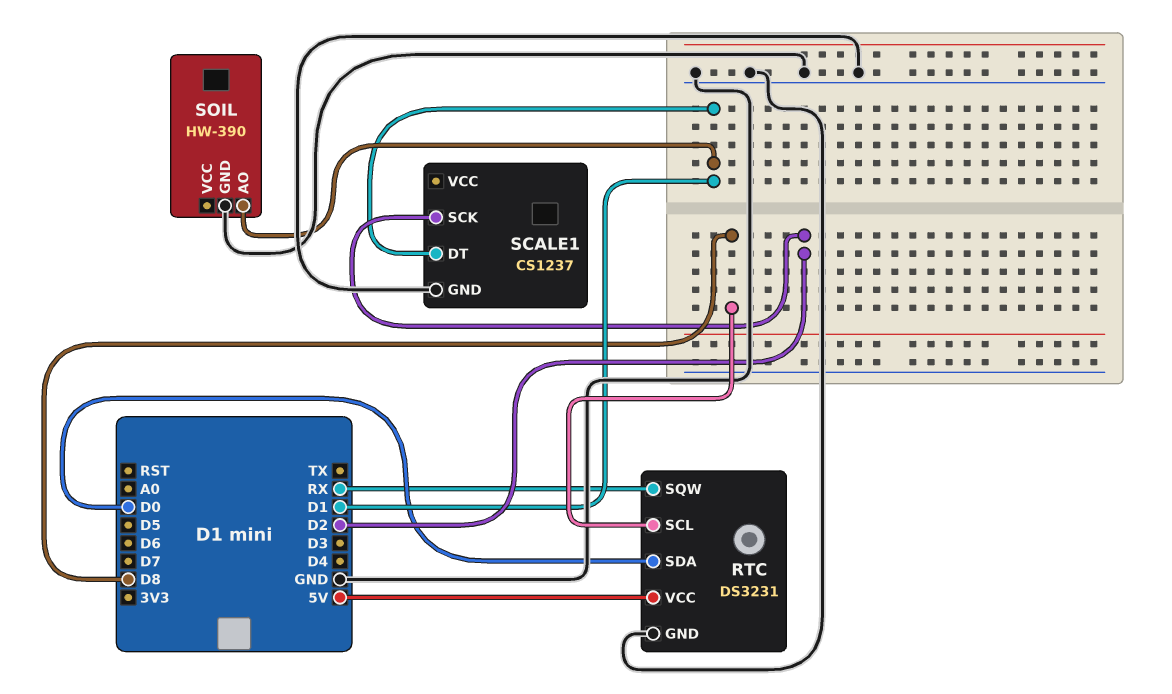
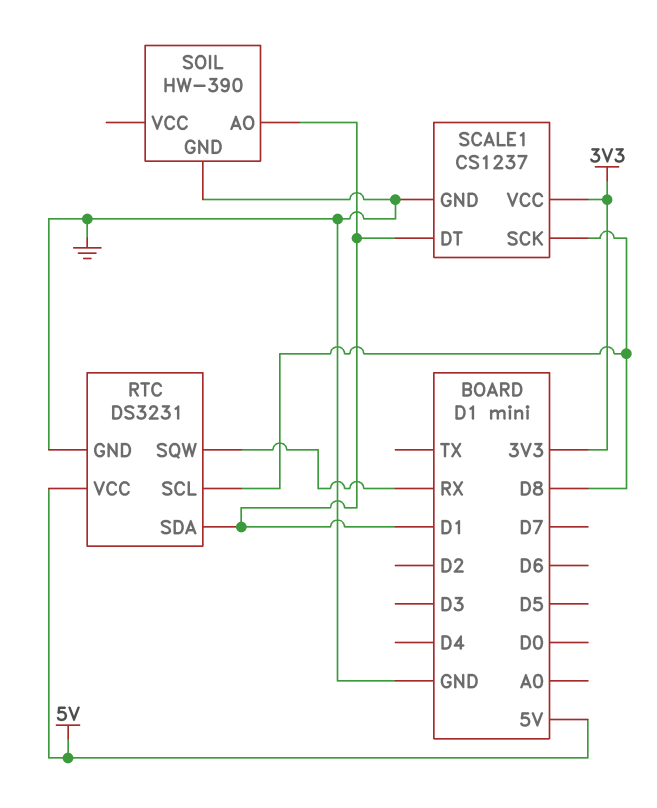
RTC pin SDA: D0 -> D1
SCALE1 pin SCK: D2 -> D8
SCALE1 pin VCC: none -> 3V3

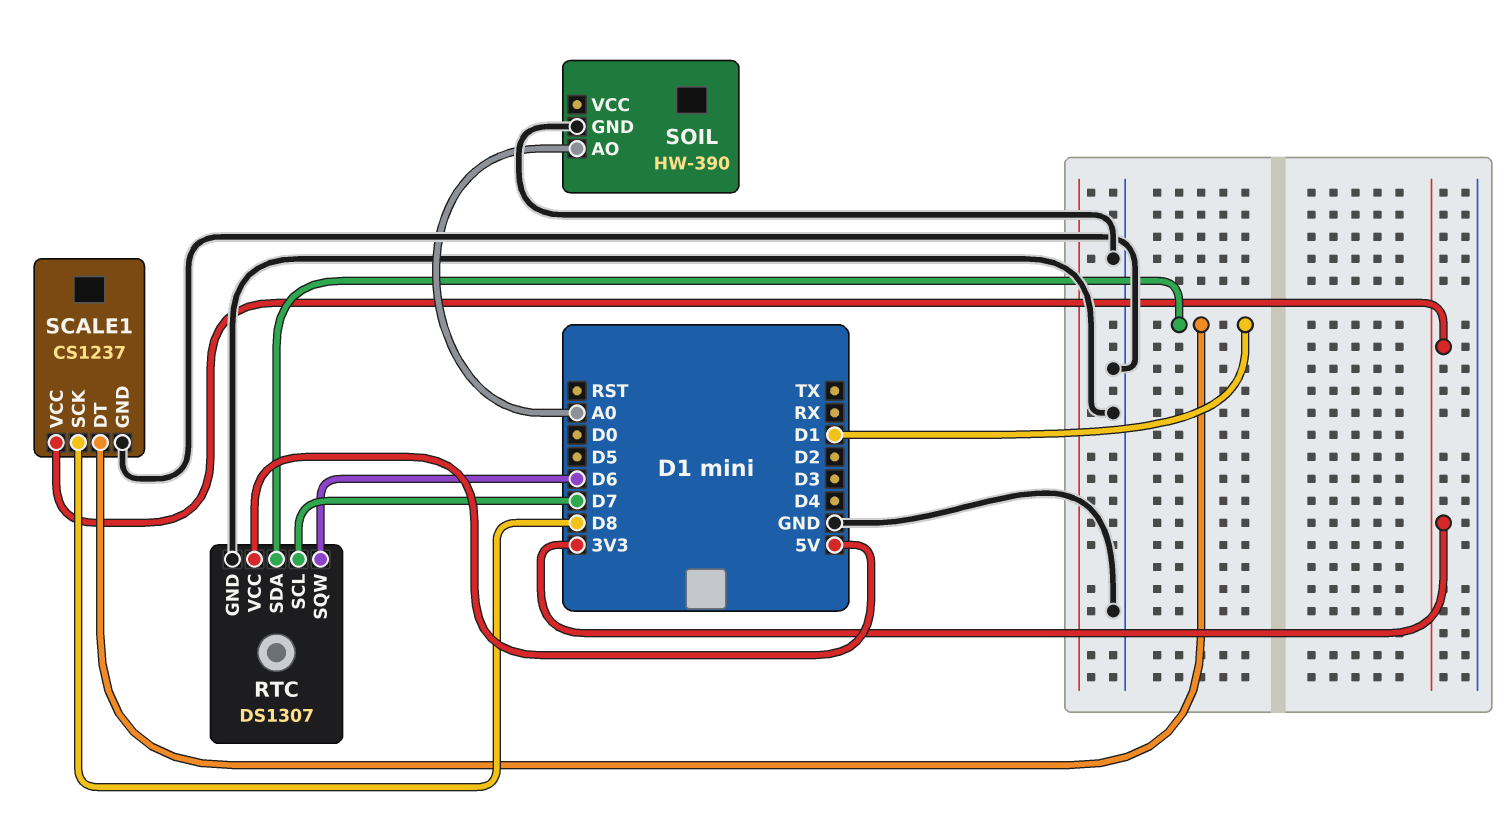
RTC: DS3231 -> DS1307
RTC pin SCL: D8 -> D7
RTC pin SQW: RX -> D6
SOIL pin AO: D1 -> A0

